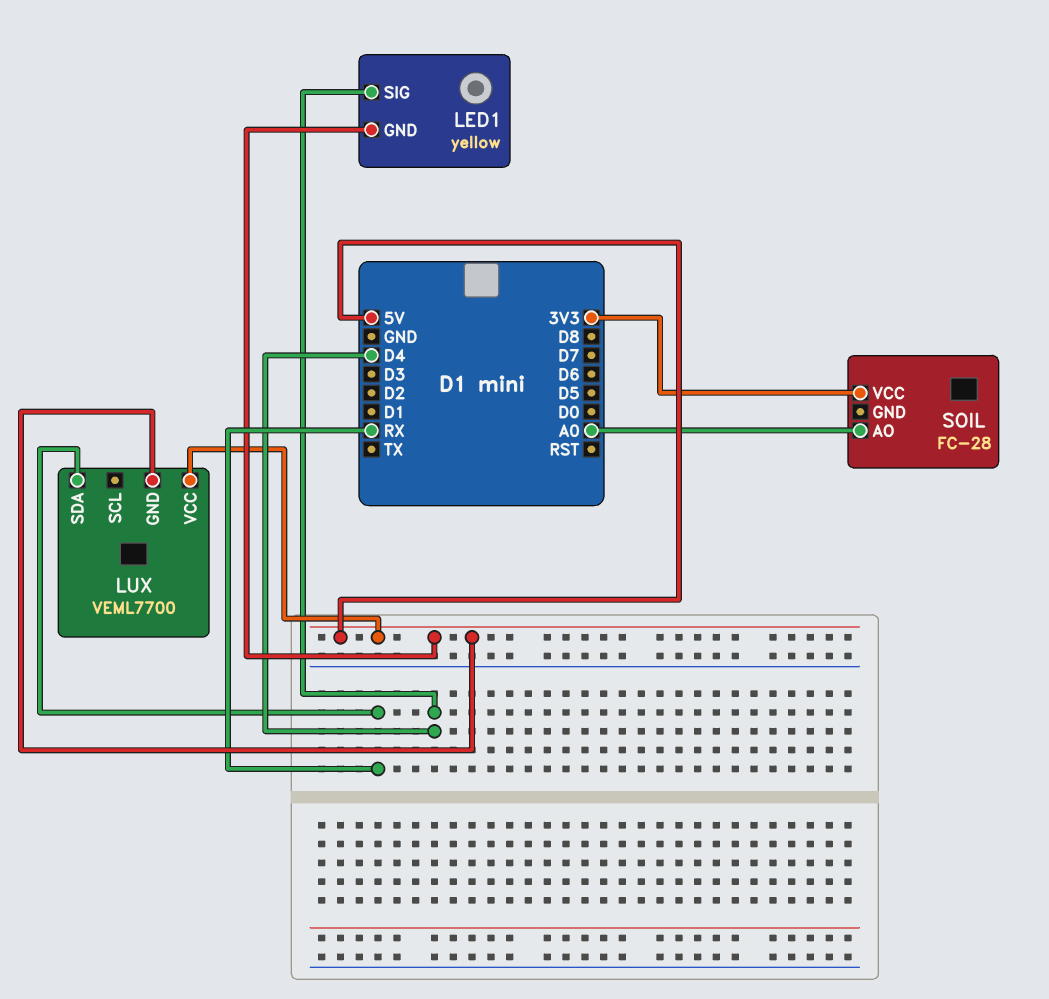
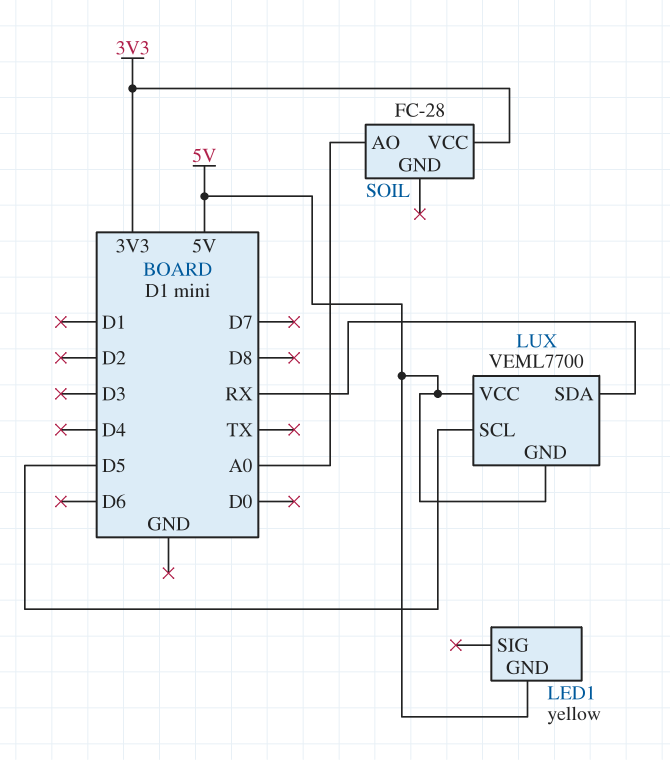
LED1 pin SIG: D4 -> none
LUX pin SCL: none -> D5

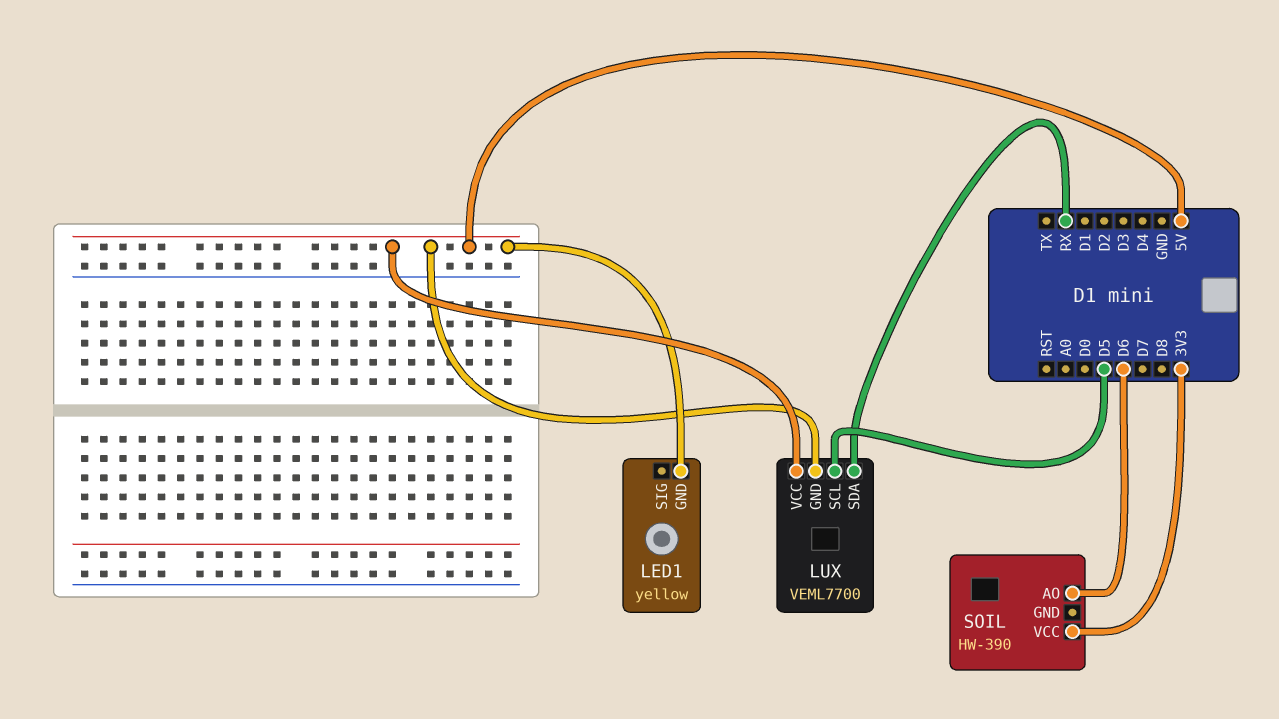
SOIL: FC-28 -> HW-390
SOIL pin AO: A0 -> D6

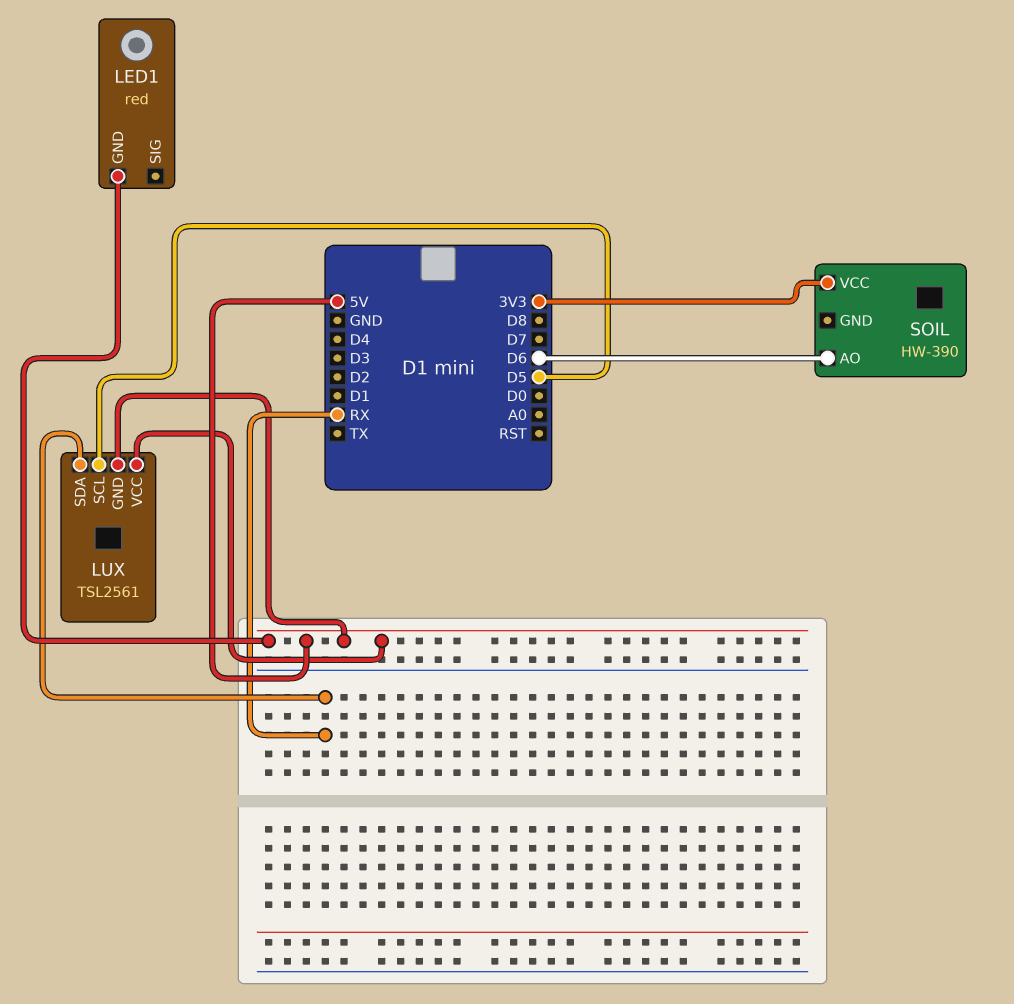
LED1: yellow -> red
LUX: VEML7700 -> TSL2561

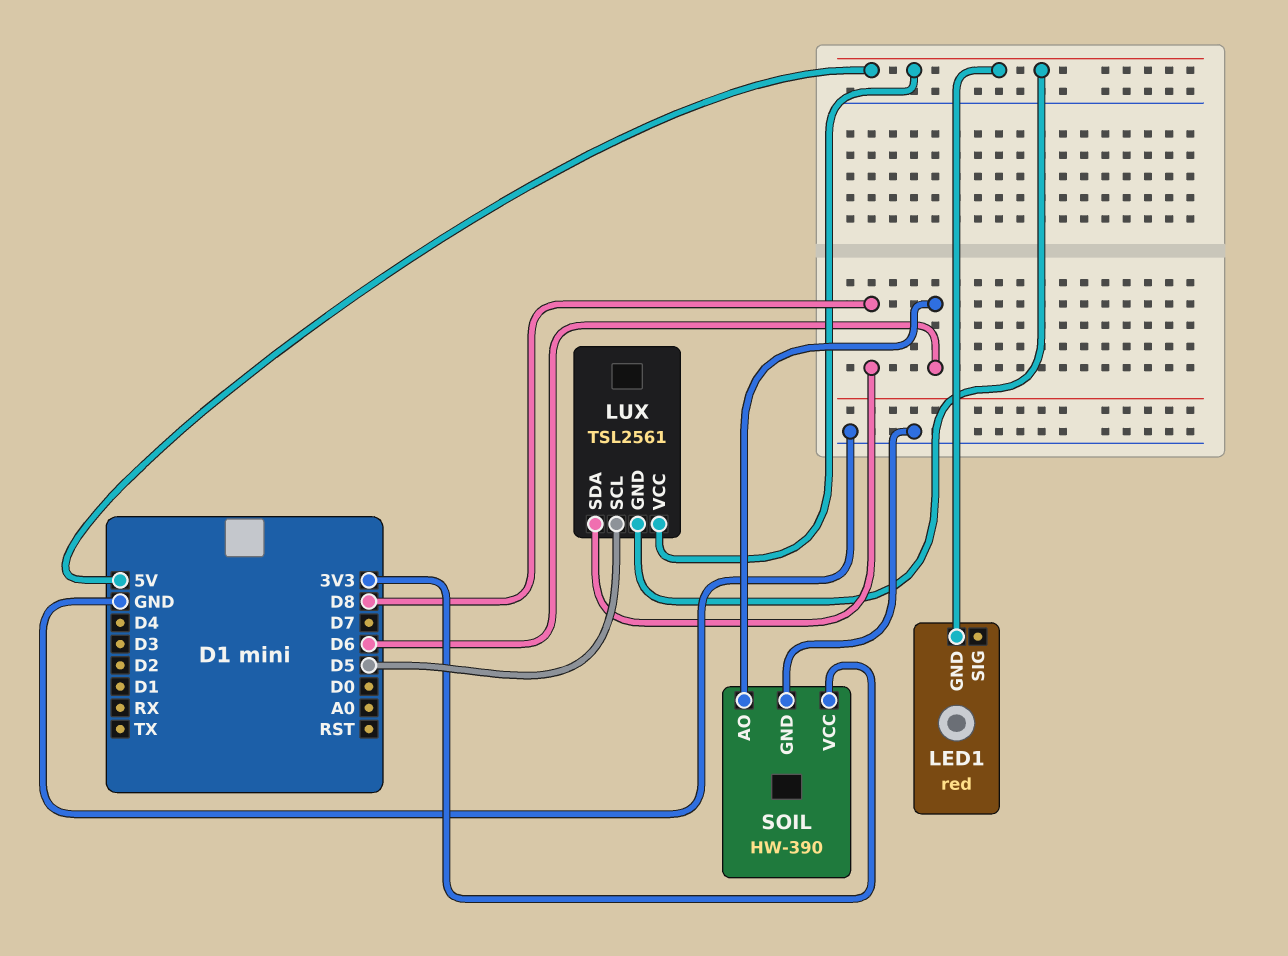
LUX pin SDA: RX -> D8
SOIL pin GND: none -> GND

